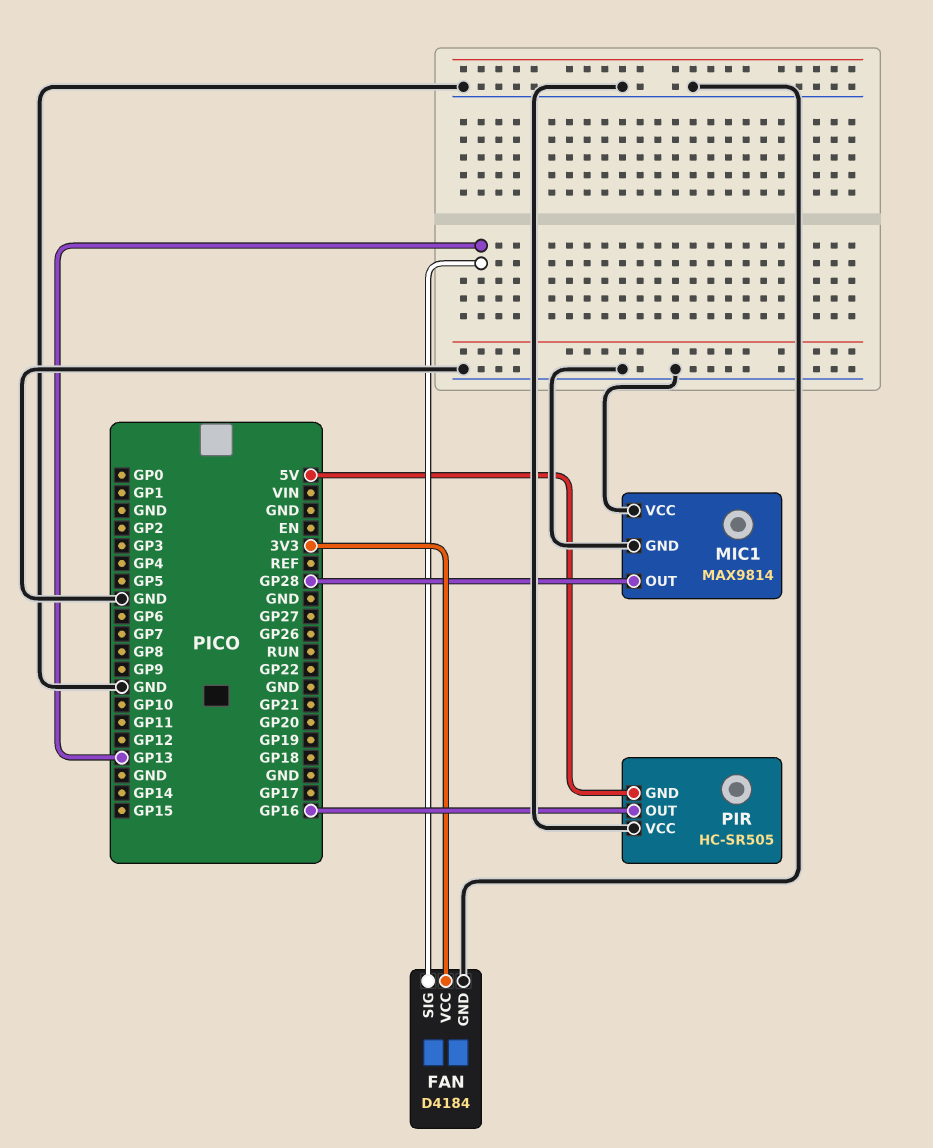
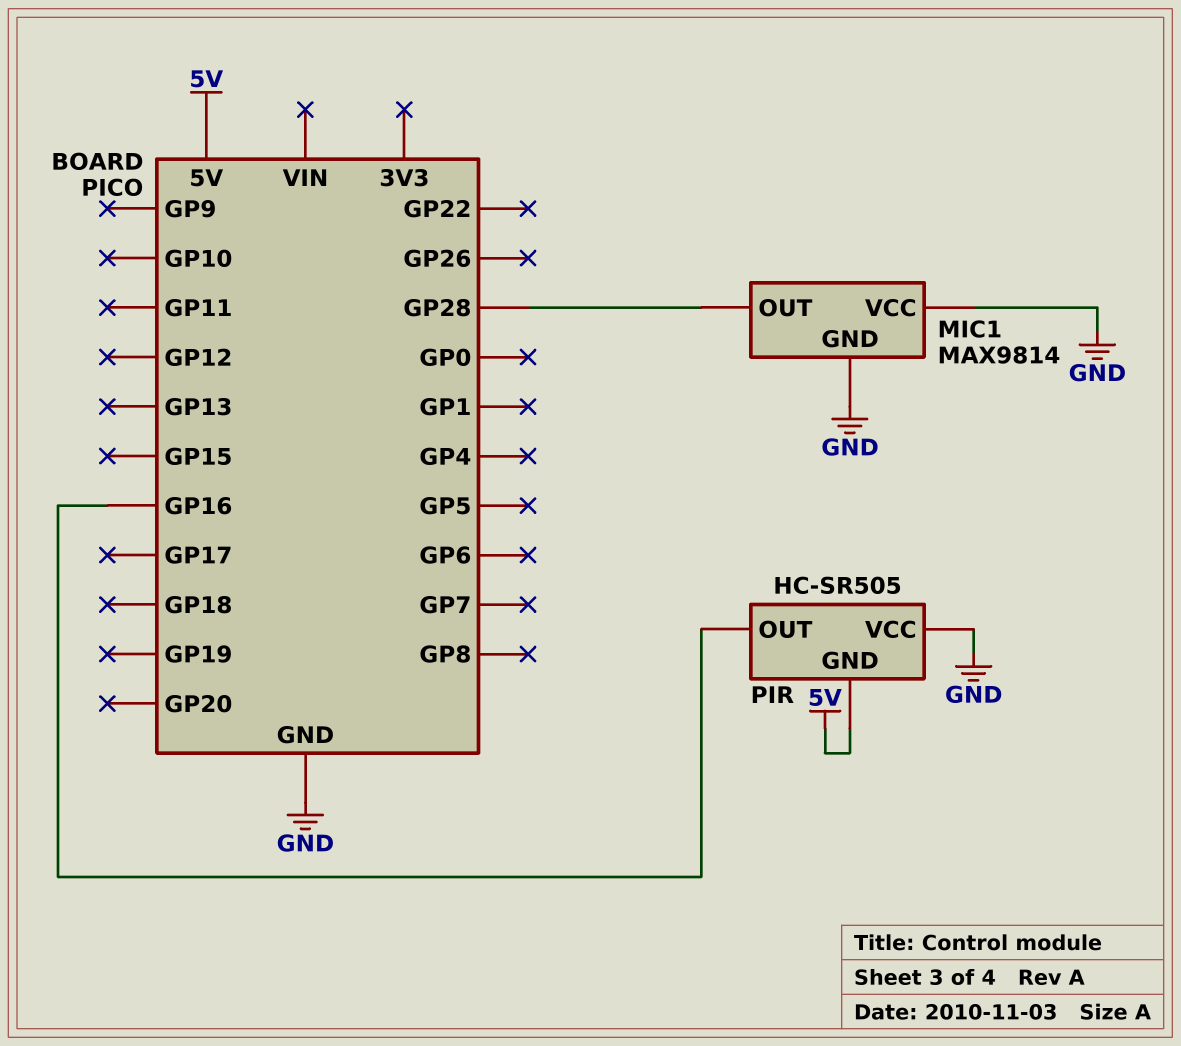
FAN: D4184 -> none
FAN pin GND: GND -> none
FAN pin SIG: GP13 -> none
FAN pin VCC: 3V3 -> none

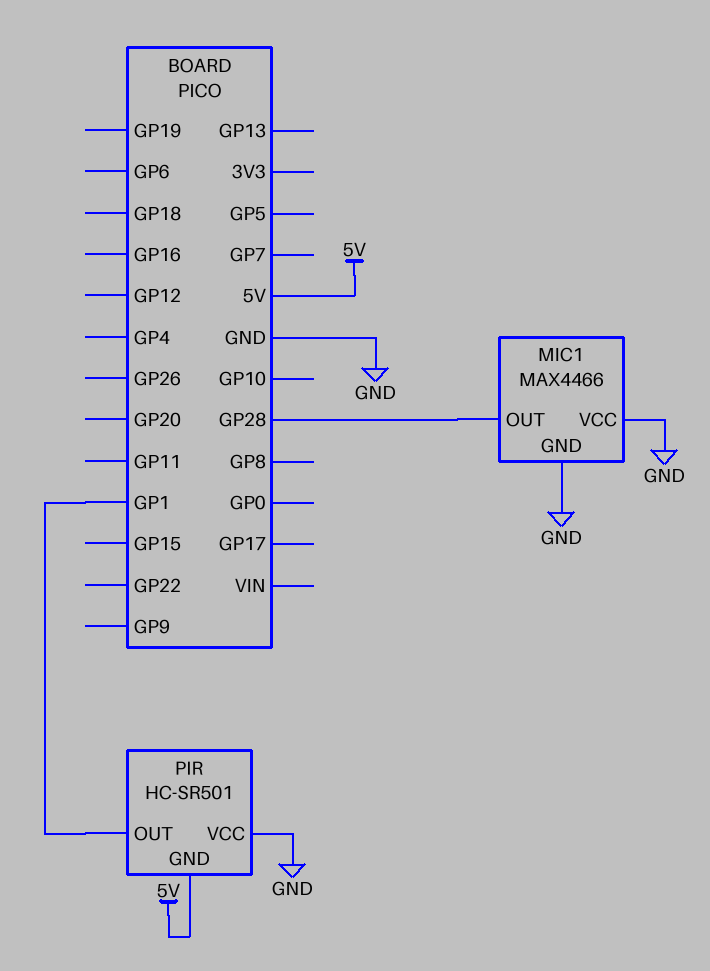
MIC1: MAX9814 -> MAX4466
PIR: HC-SR505 -> HC-SR501
PIR pin OUT: GP16 -> GP1

